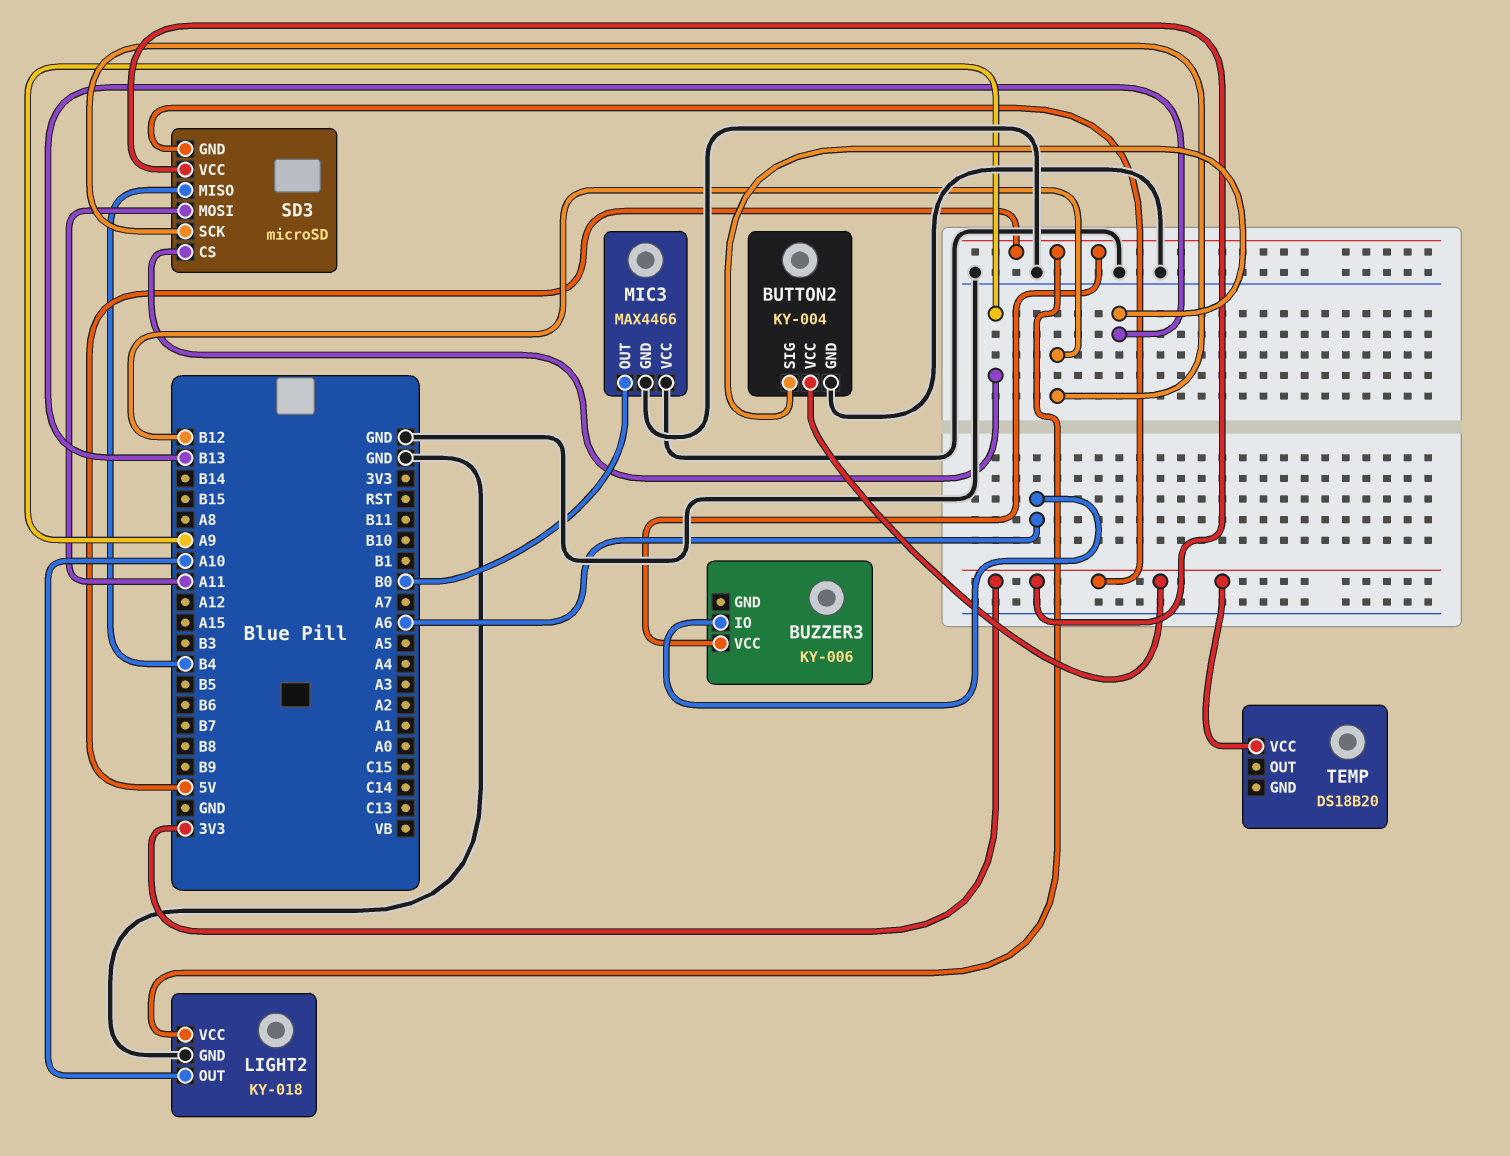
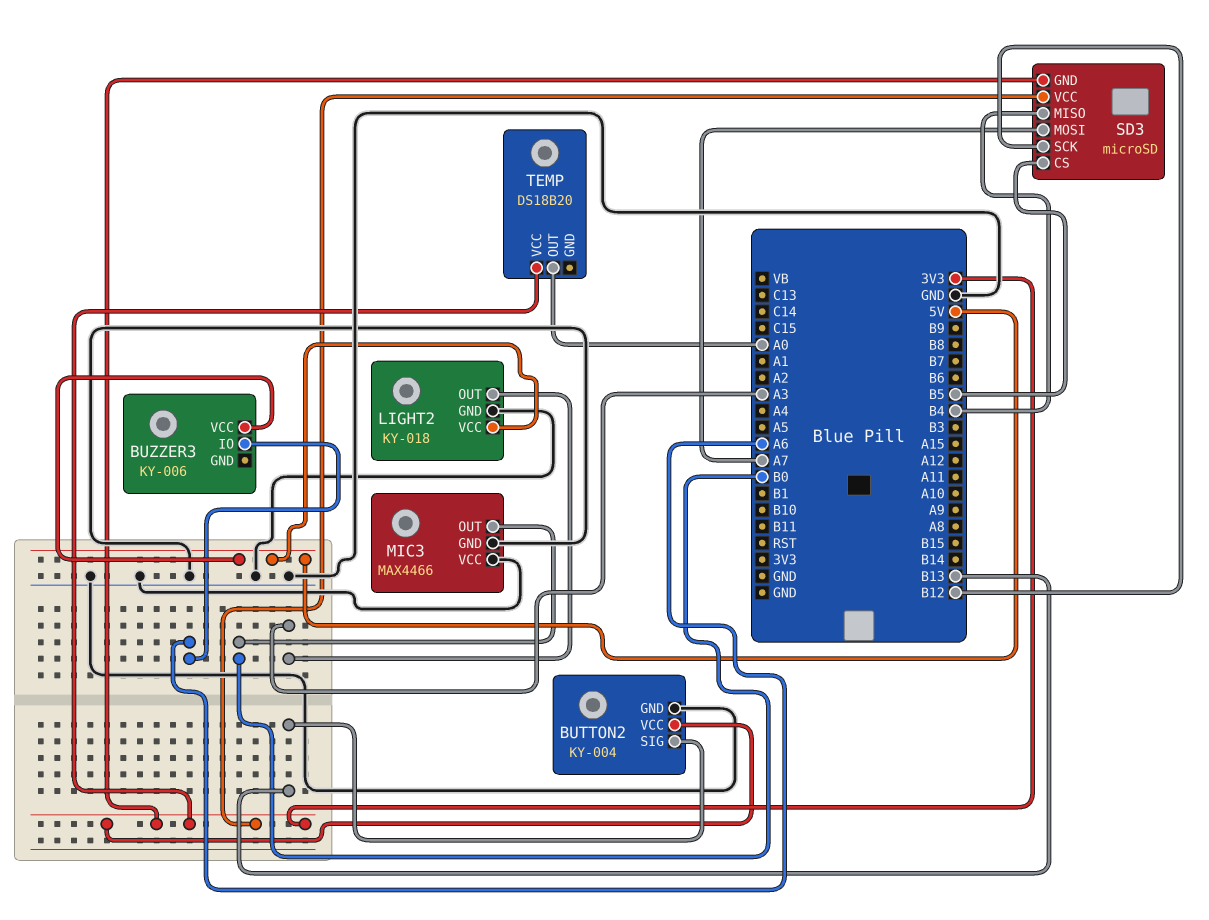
LIGHT2 pin OUT: A10 -> A3
SD3 pin CS: A9 -> B5
SD3 pin MOSI: A11 -> A7
TEMP pin OUT: none -> A0

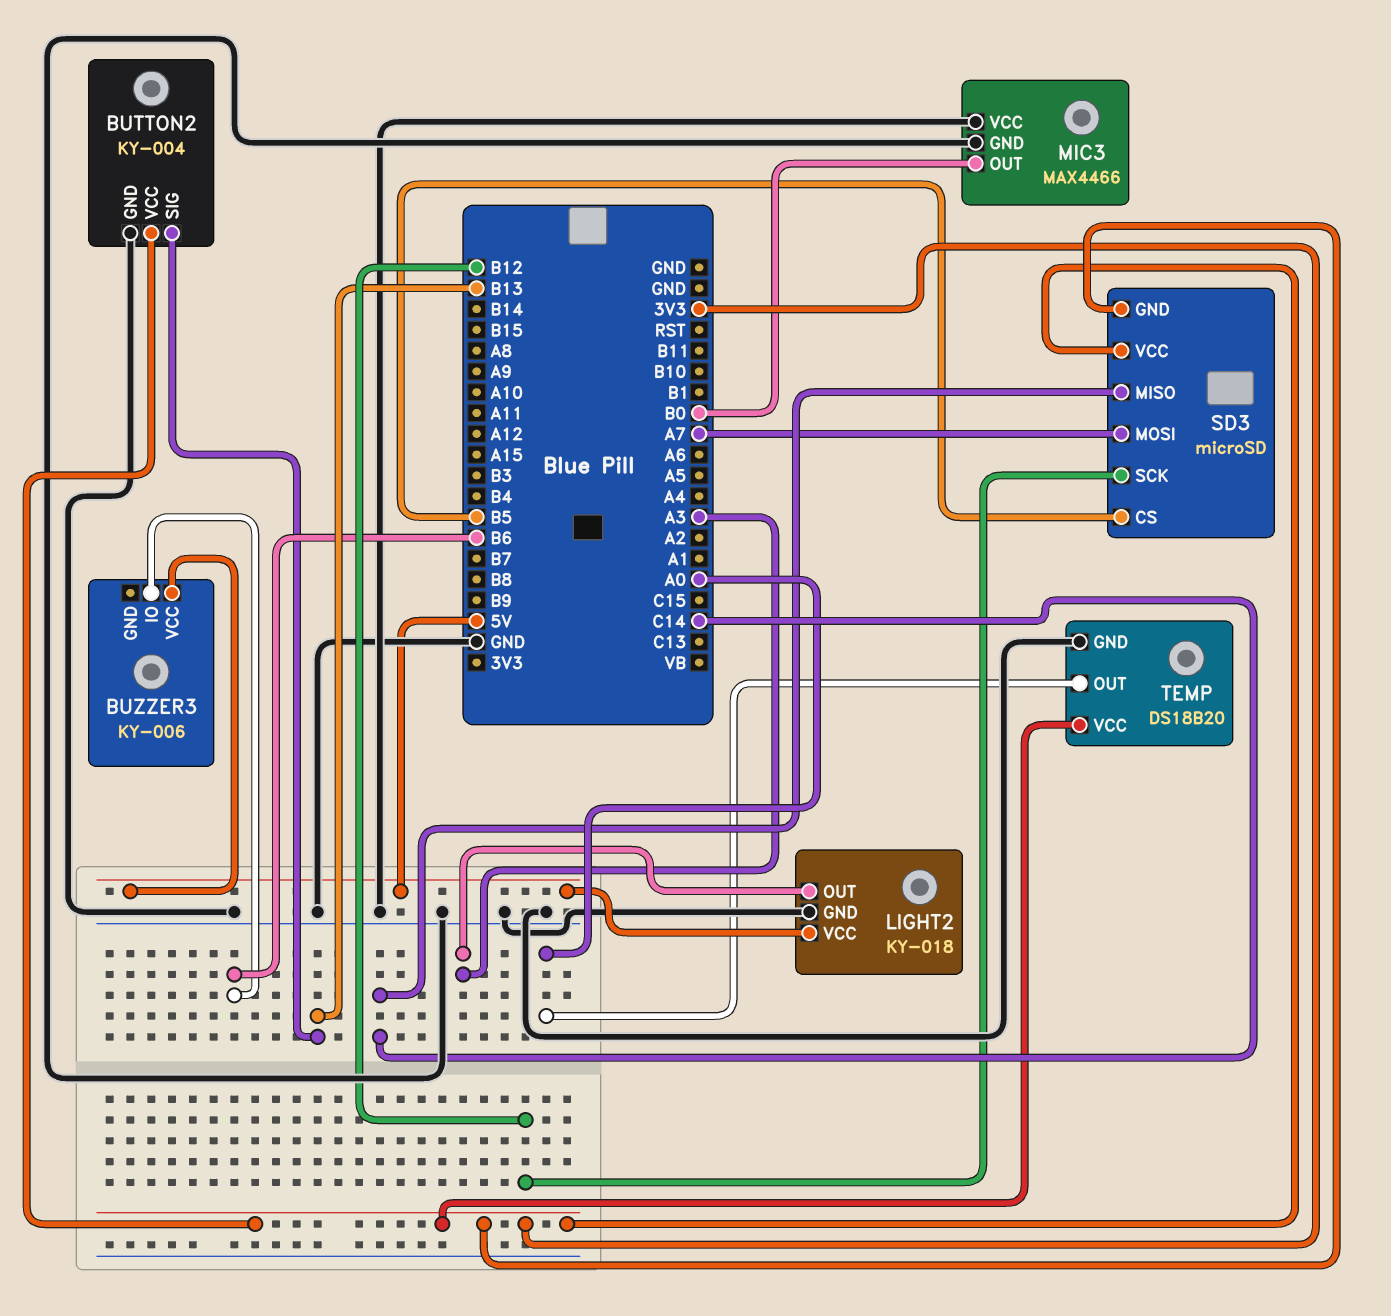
BUZZER3 pin IO: A6 -> B6
SD3 pin MISO: B4 -> C14
TEMP pin GND: none -> GND

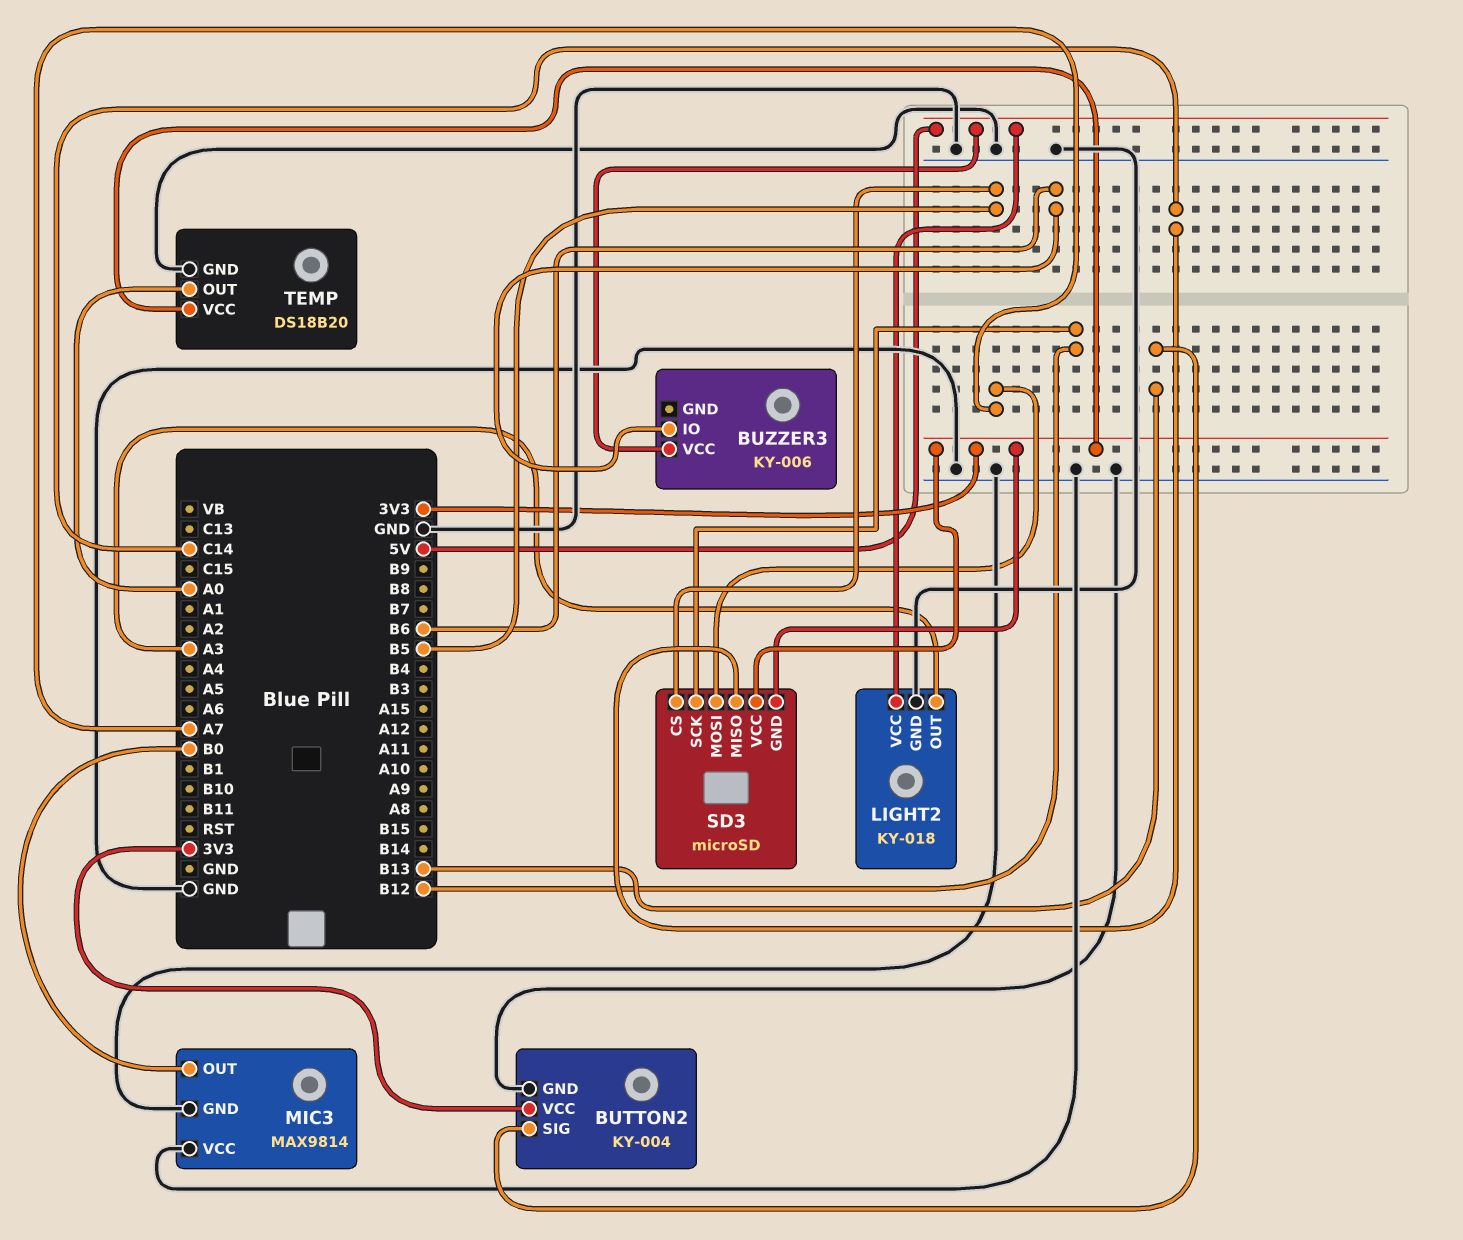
MIC3: MAX4466 -> MAX9814

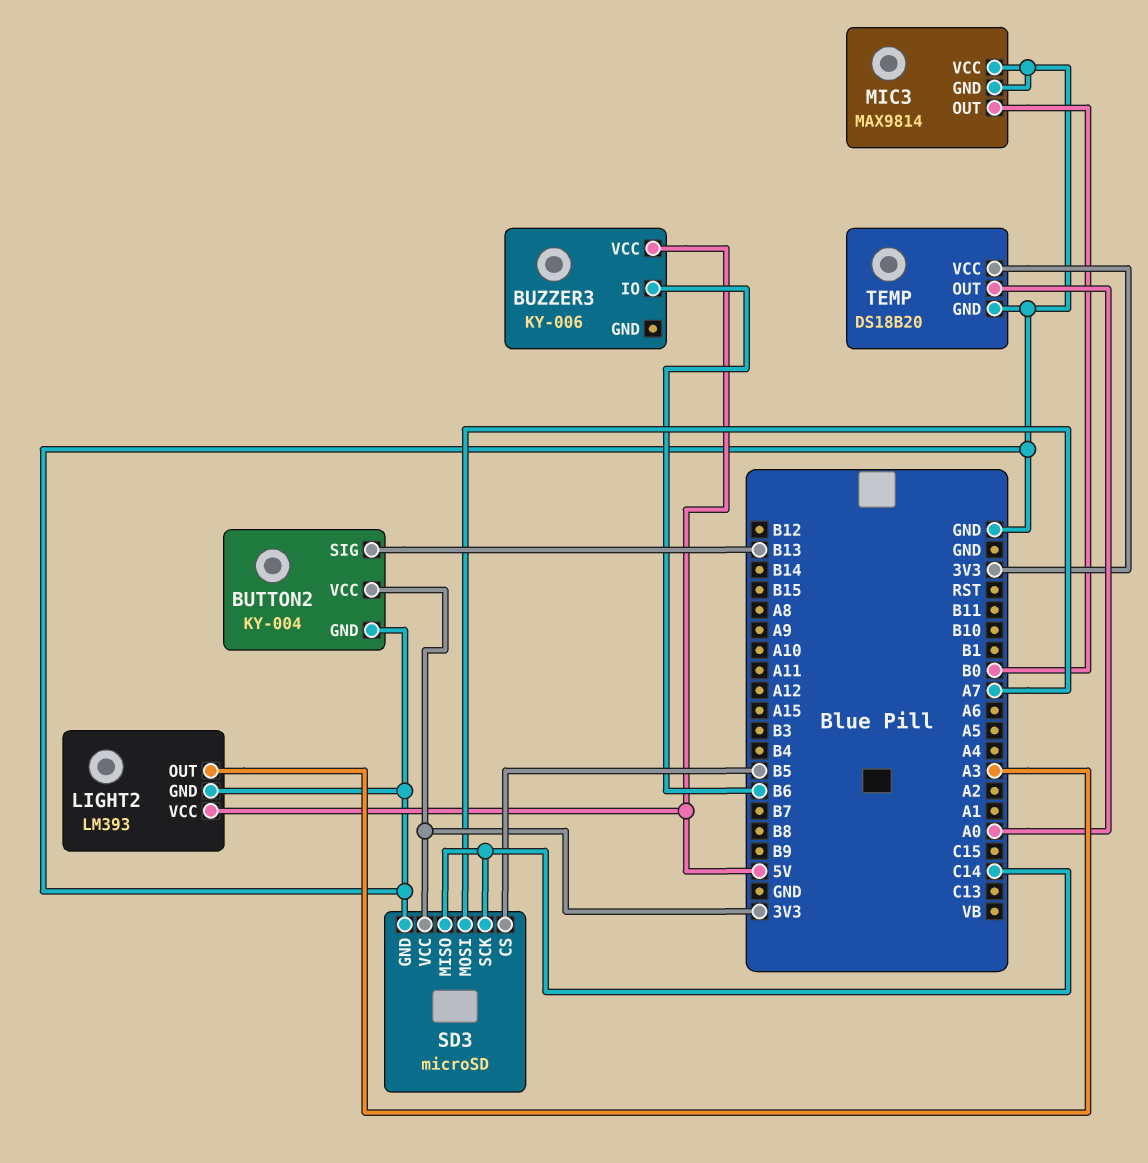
LIGHT2: KY-018 -> LM393
SD3 pin GND: 3V3 -> GND
SD3 pin SCK: B12 -> C14

